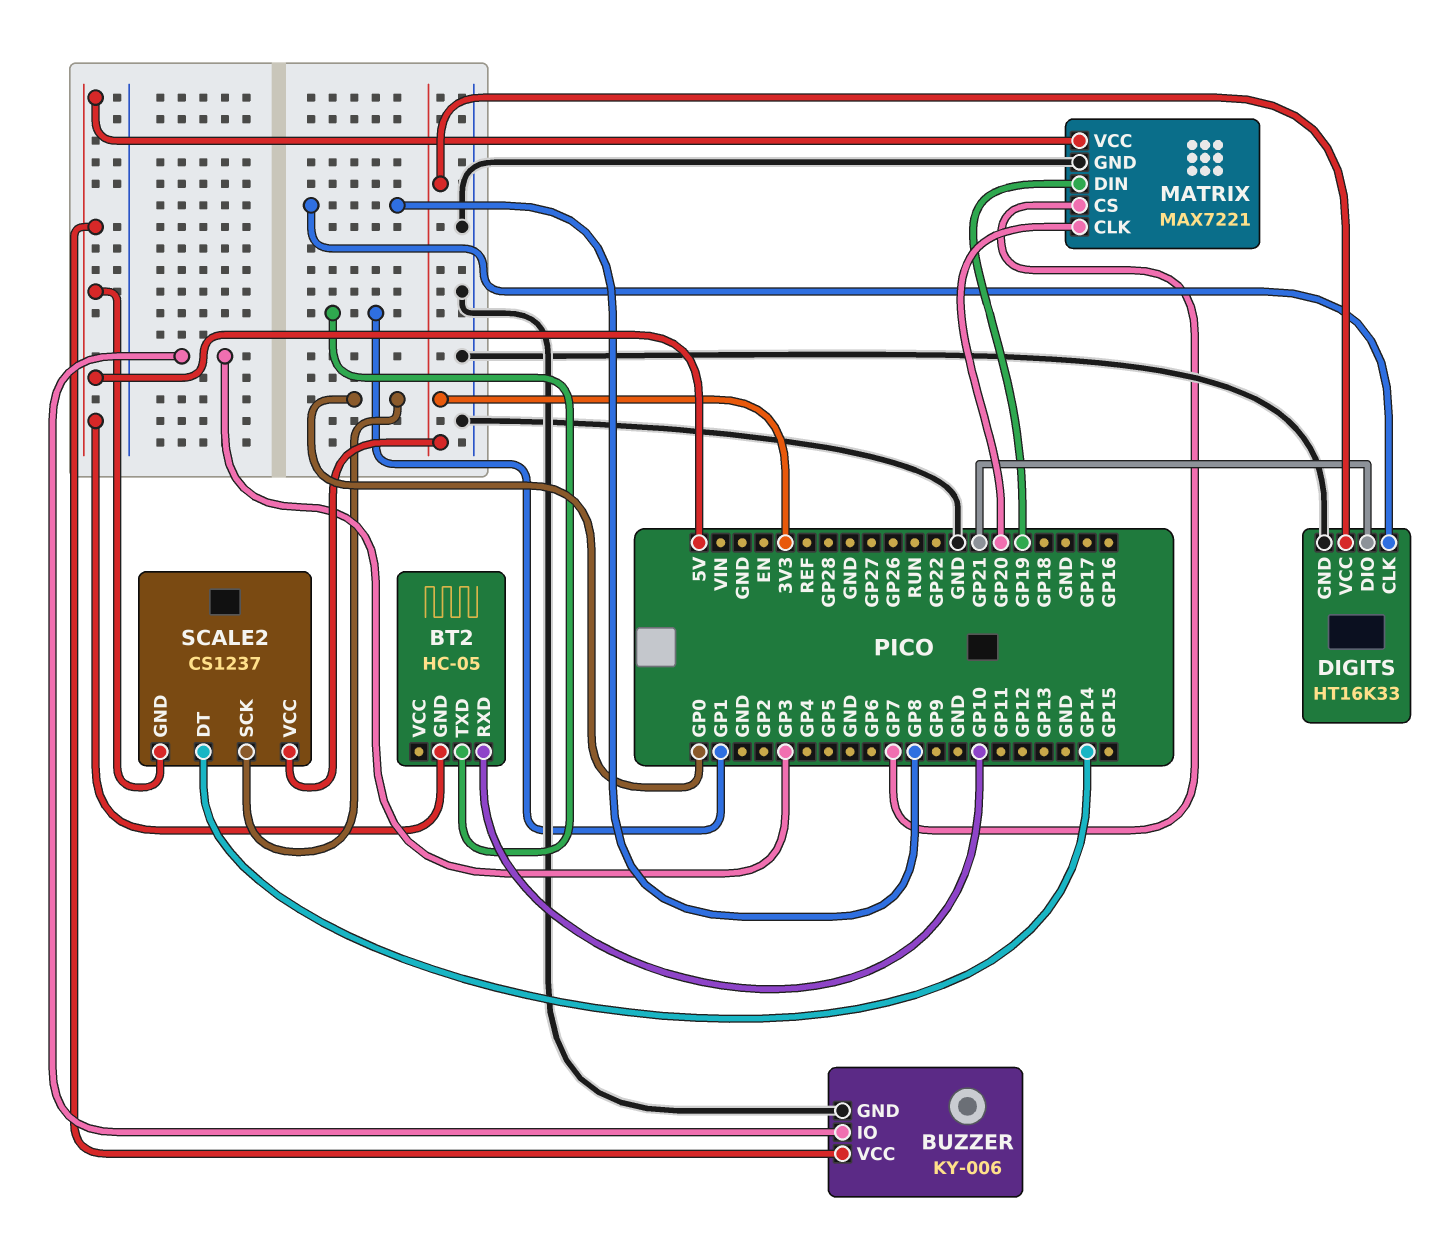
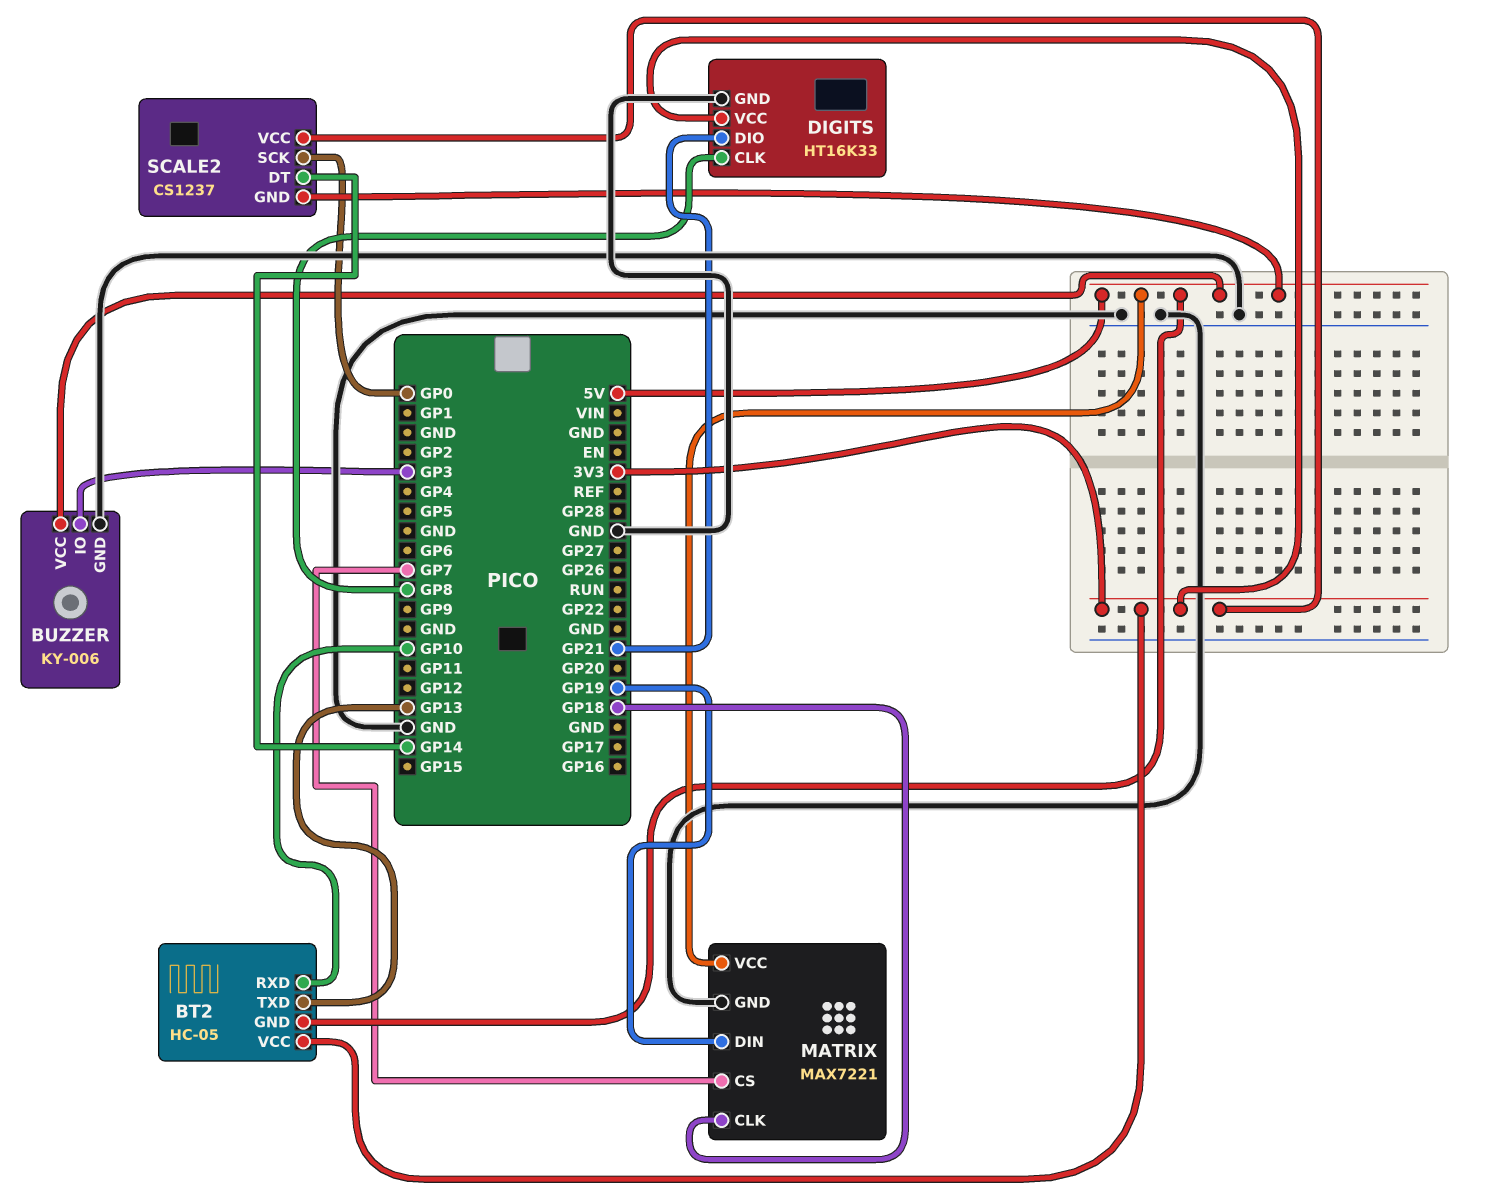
BT2 pin TXD: GP1 -> GP13
BT2 pin VCC: none -> 3V3
MATRIX pin CLK: GP20 -> GP18

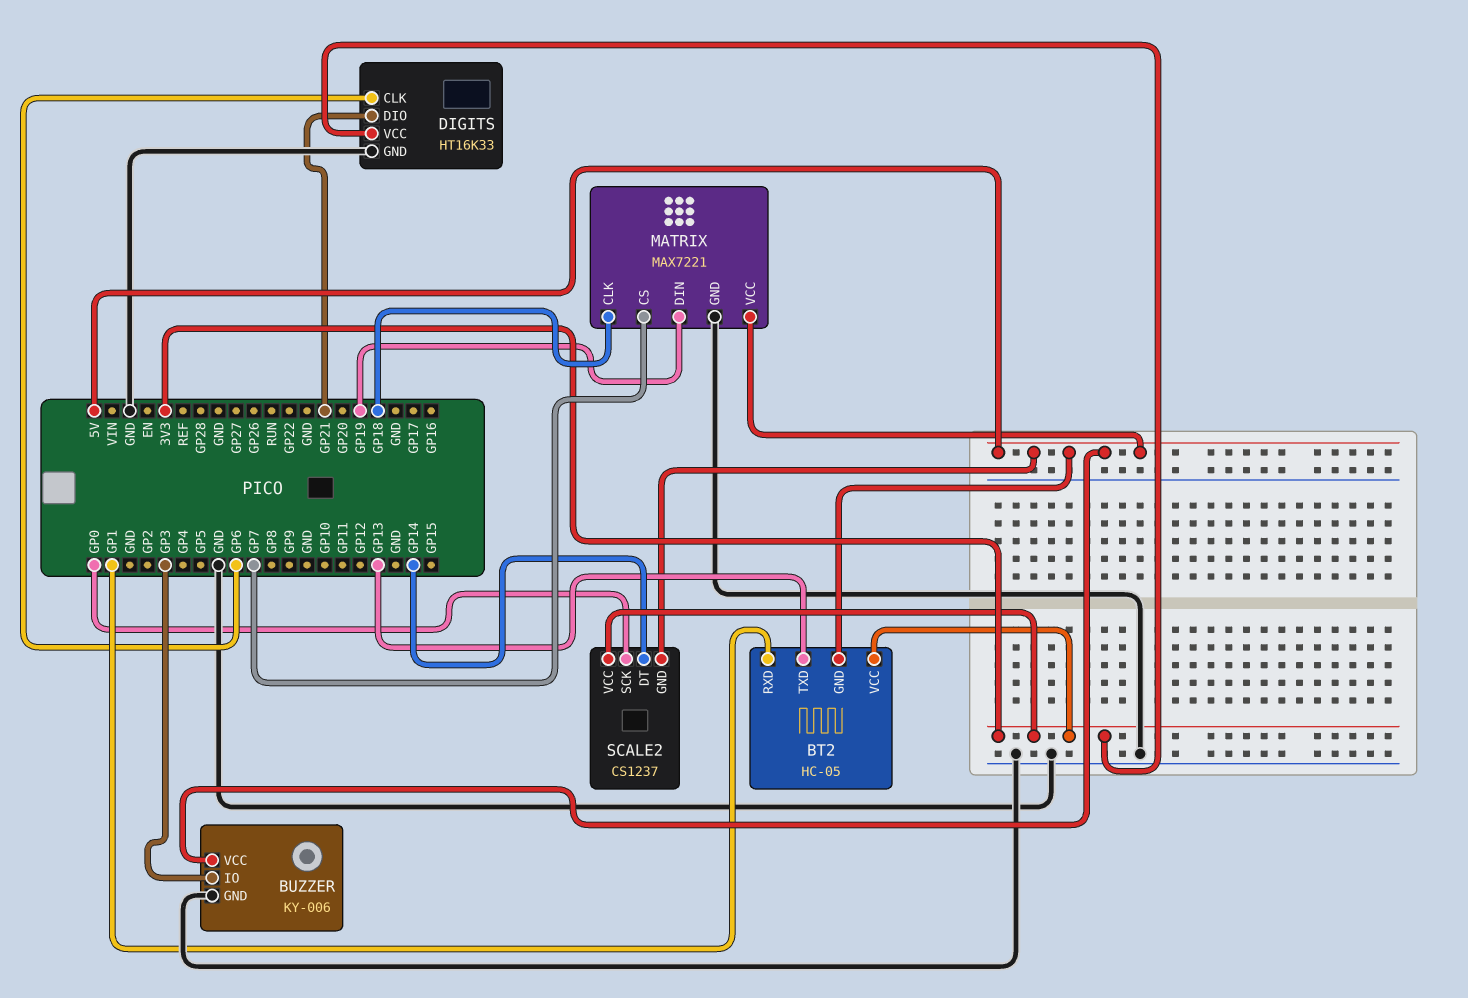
BT2 pin RXD: GP10 -> GP1
DIGITS pin CLK: GP8 -> GP6

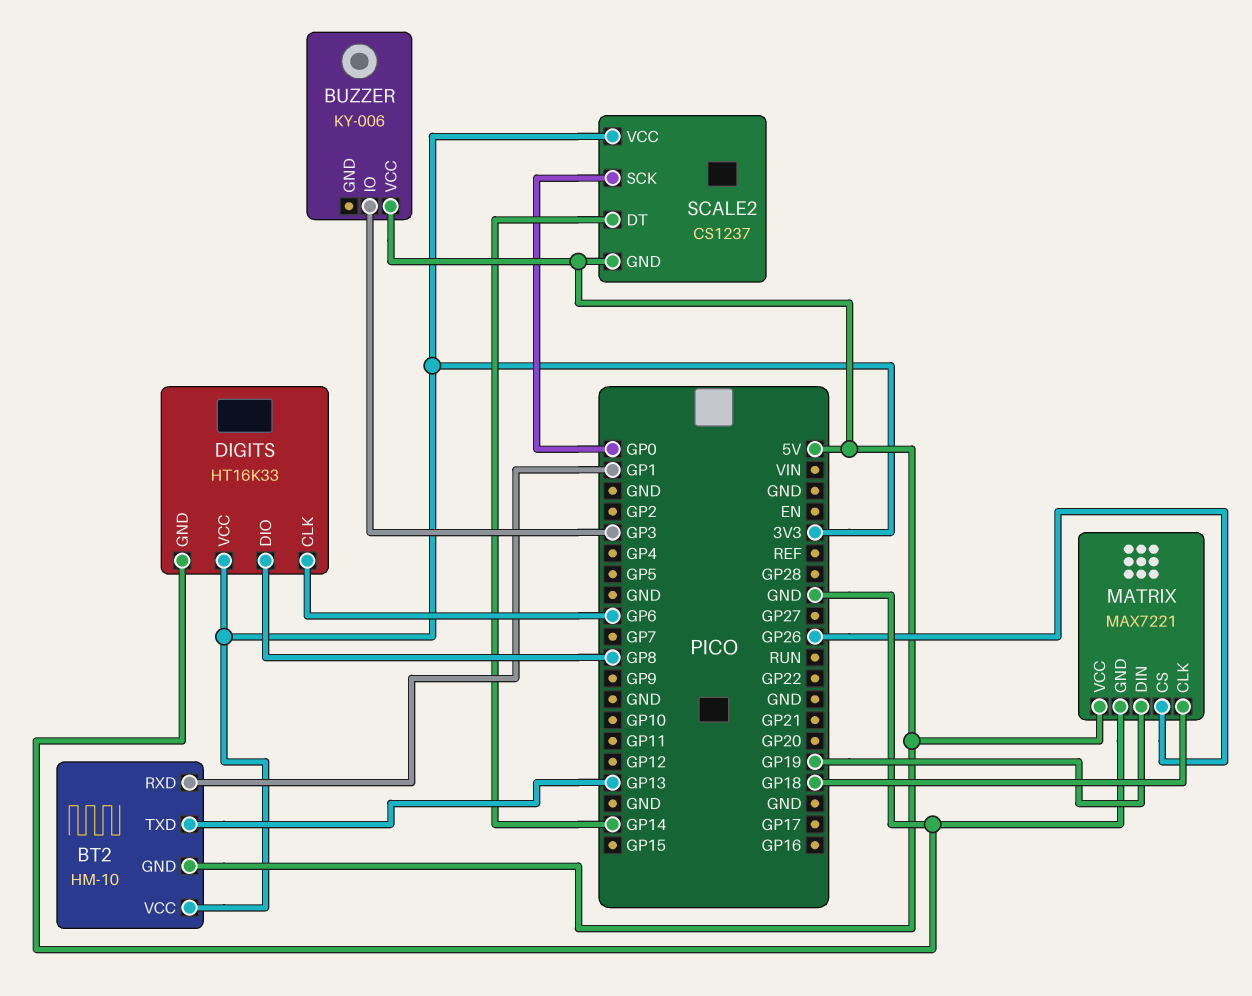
BT2: HC-05 -> HM-10
BUZZER pin GND: GND -> none
DIGITS pin DIO: GP21 -> GP8
MATRIX pin CS: GP7 -> GP26

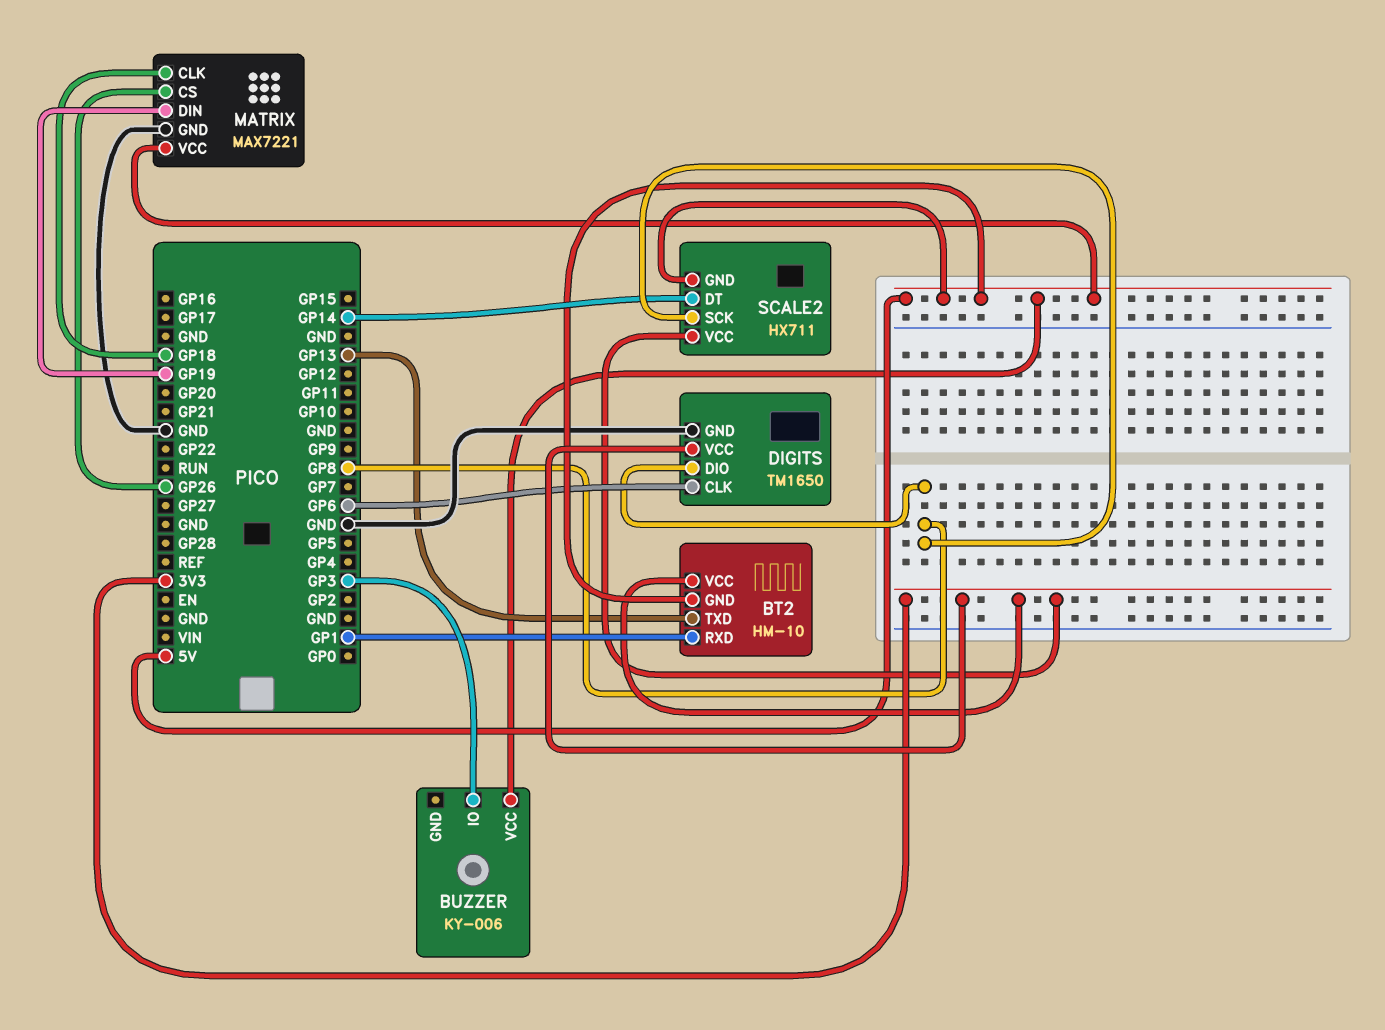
DIGITS: HT16K33 -> TM1650
SCALE2: CS1237 -> HX711
SCALE2 pin SCK: GP0 -> GP8

